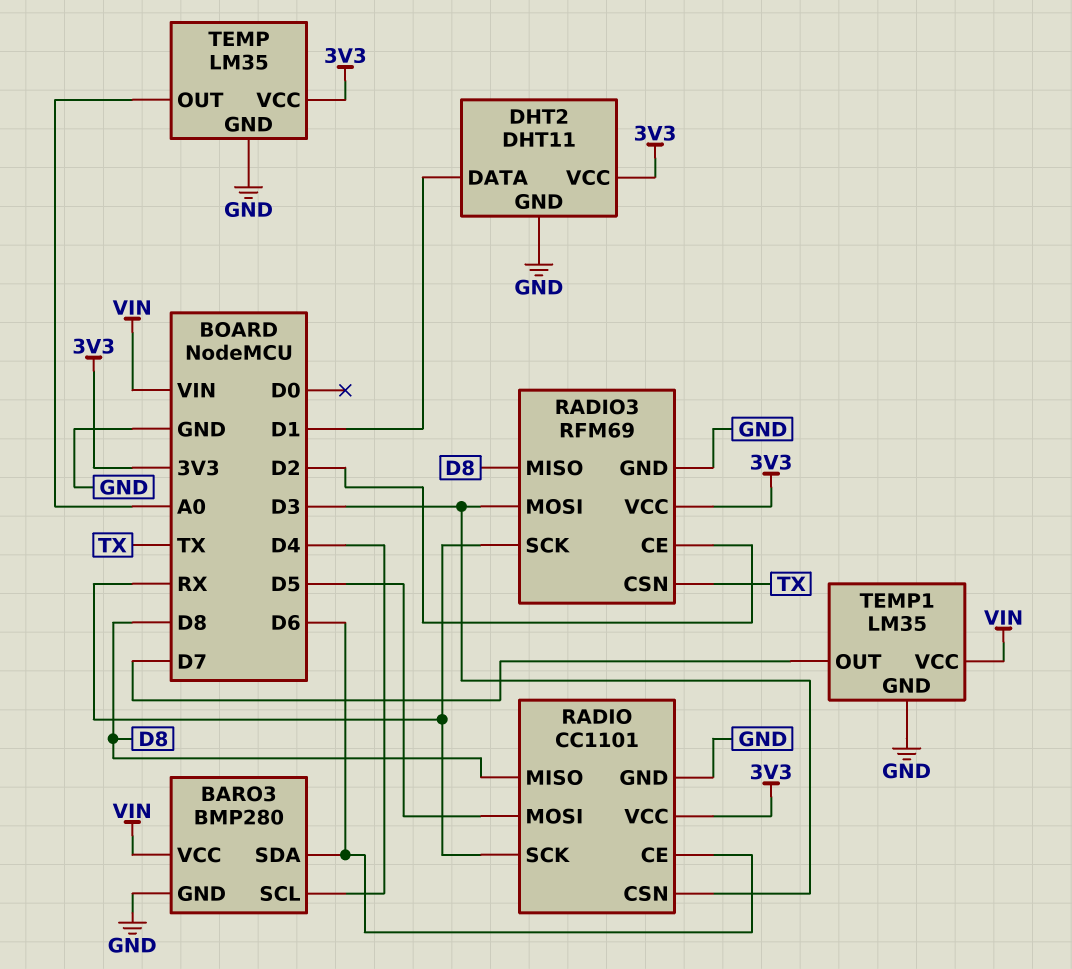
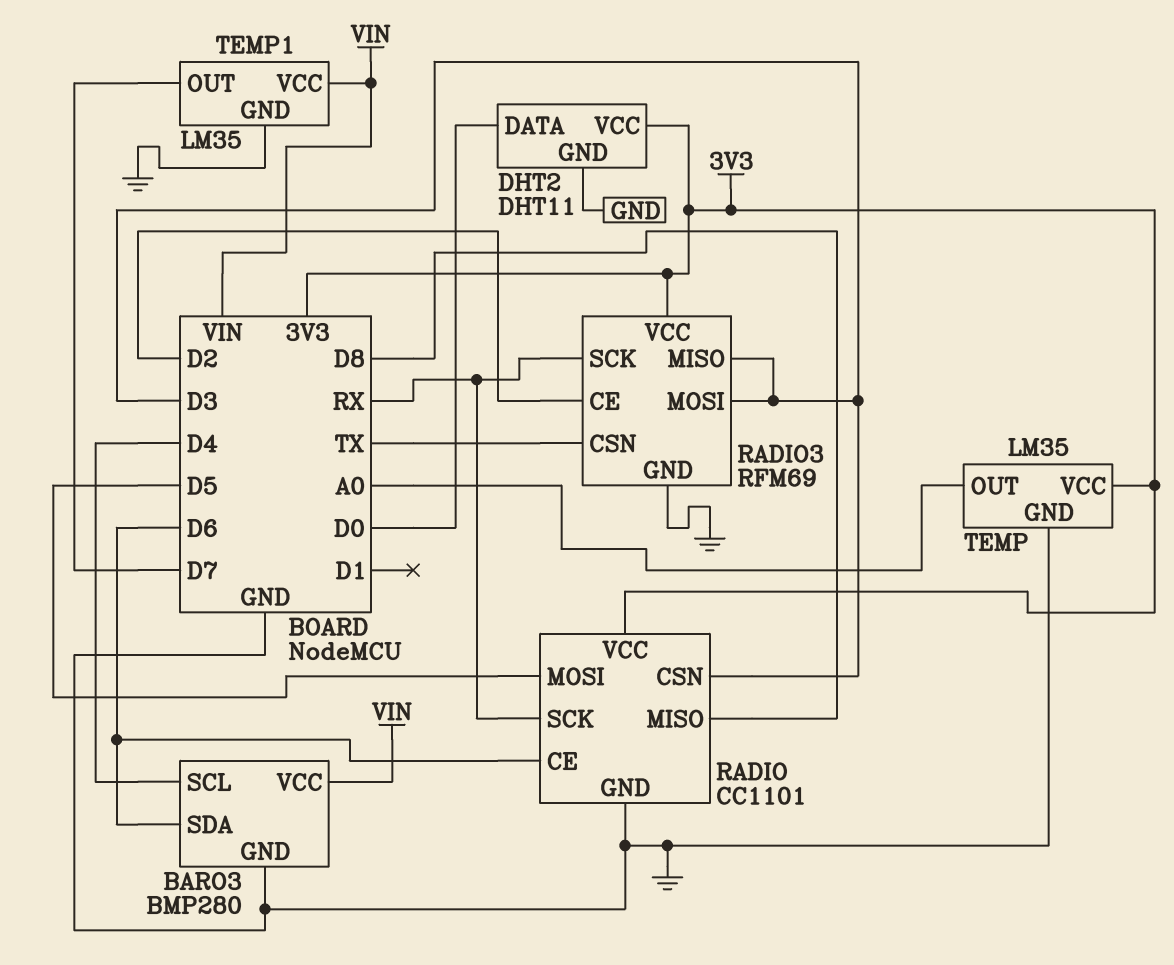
DHT2 pin DATA: D1 -> D0
RADIO3 pin MISO: D8 -> D3

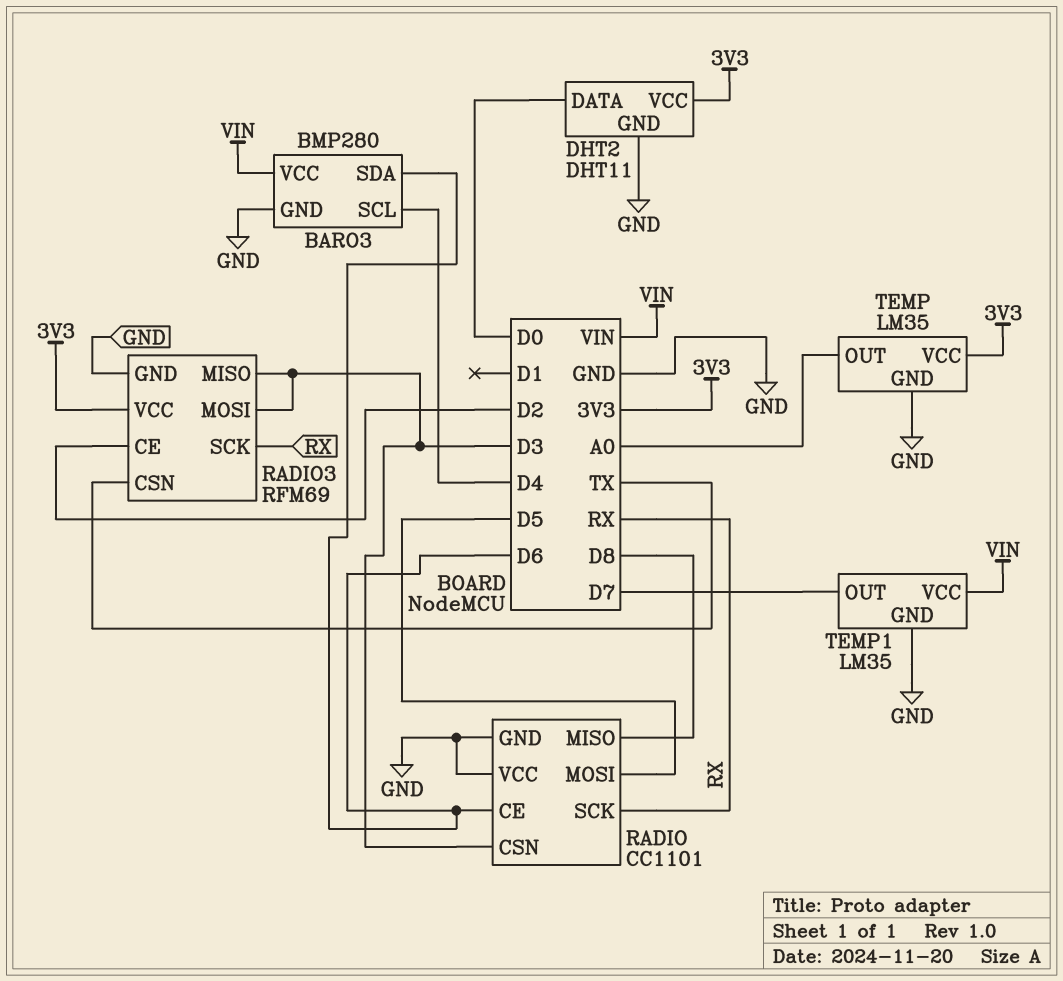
RADIO pin VCC: 3V3 -> GND

